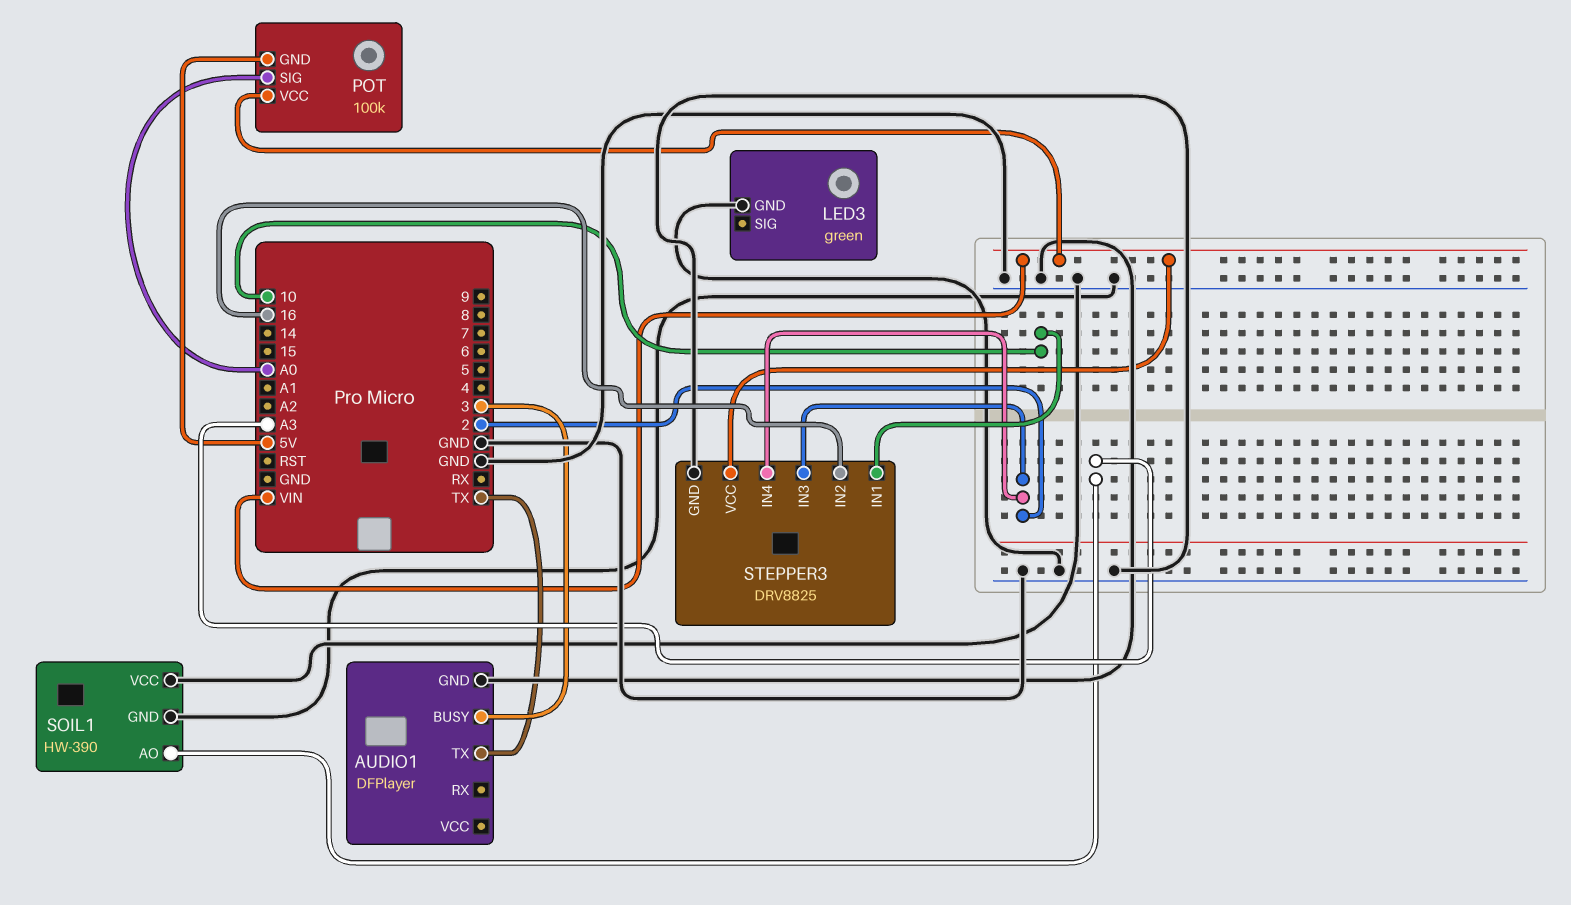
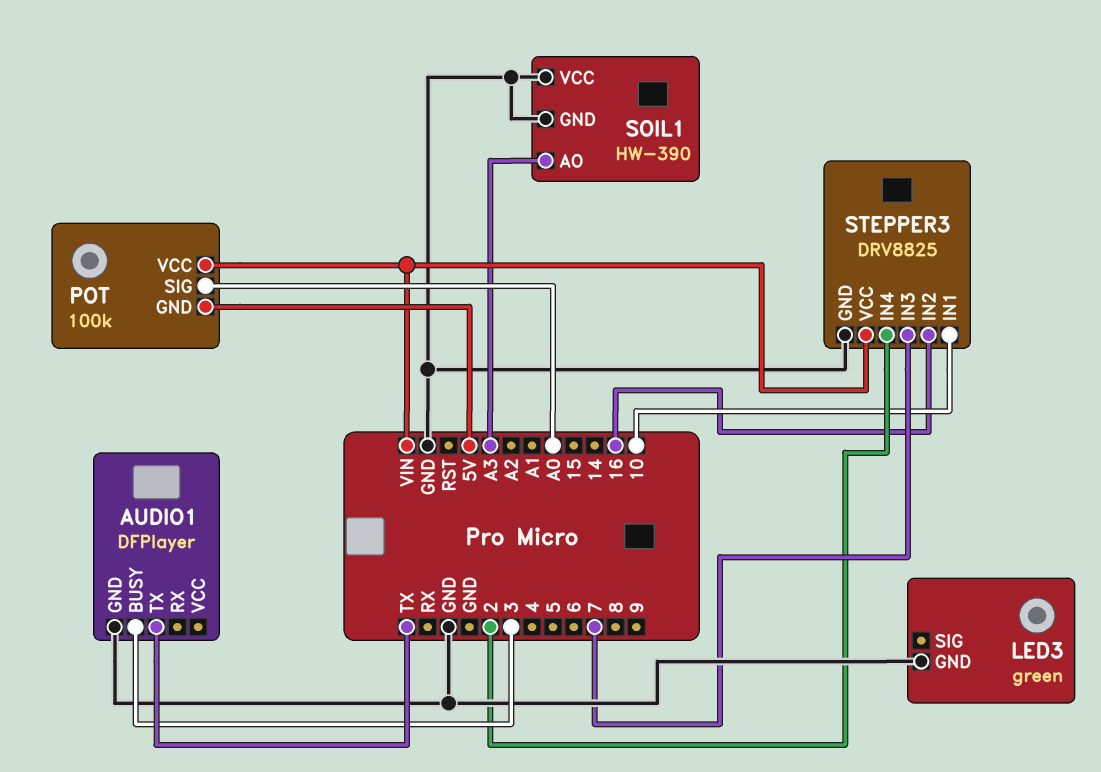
STEPPER3 pin IN3: 2 -> 7

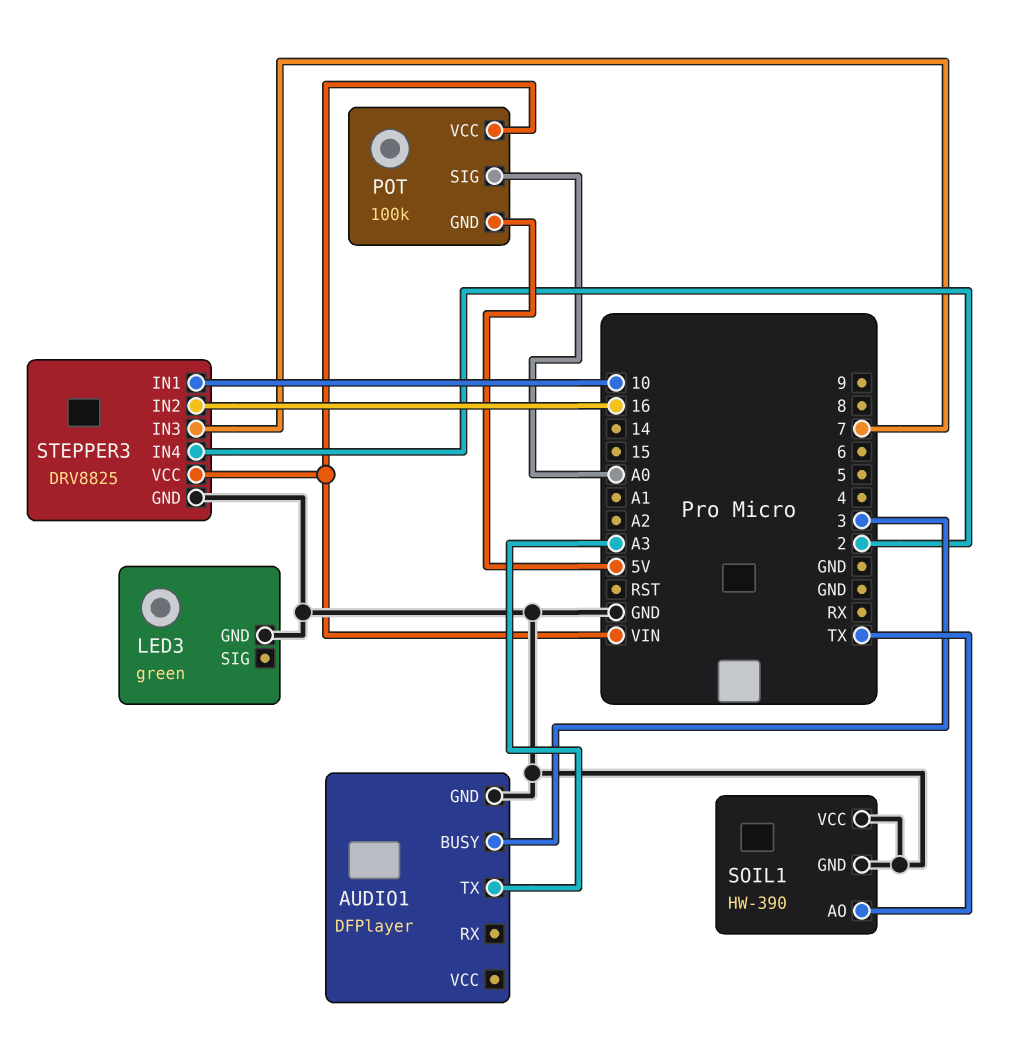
AUDIO1 pin TX: TX -> A3
SOIL1 pin AO: A3 -> TX

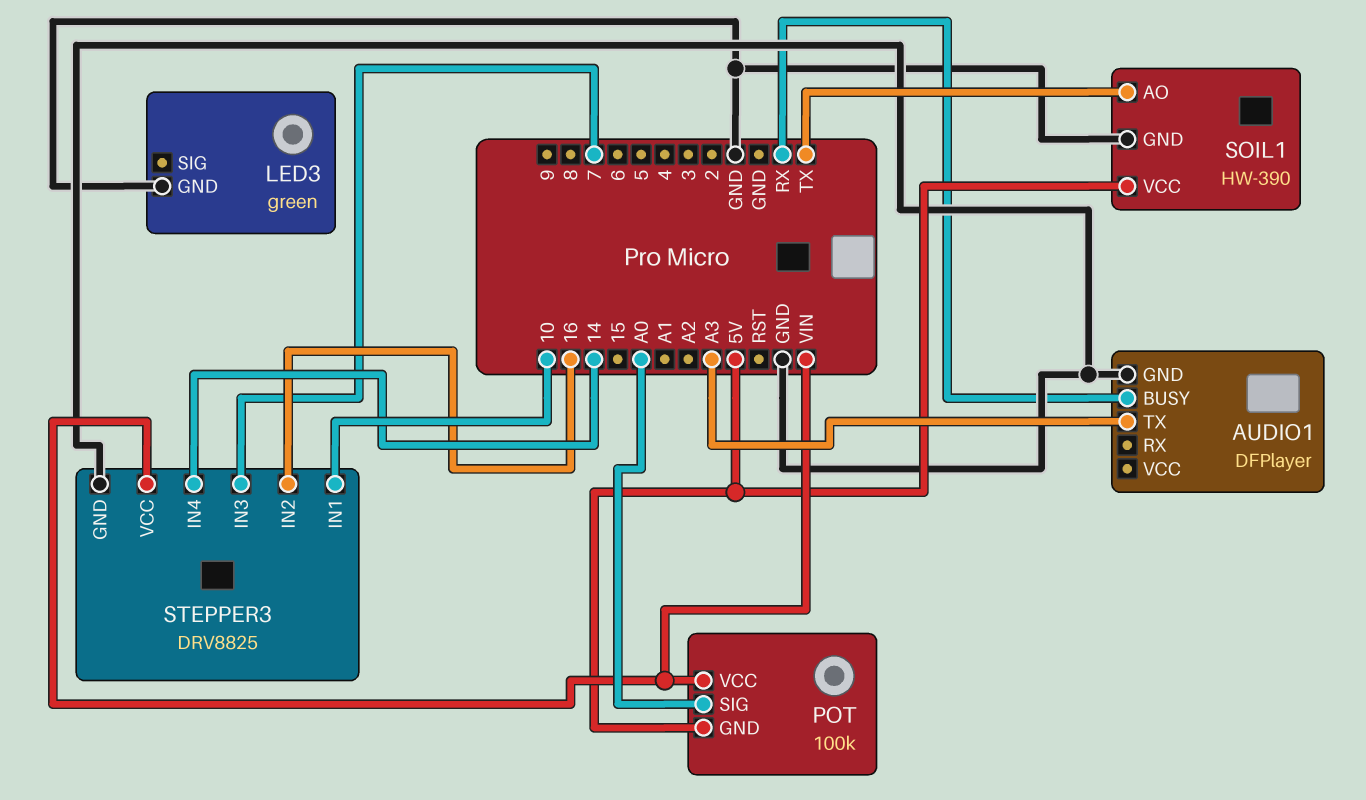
AUDIO1 pin BUSY: 3 -> RX
SOIL1 pin VCC: GND -> 5V
STEPPER3 pin IN4: 2 -> 14

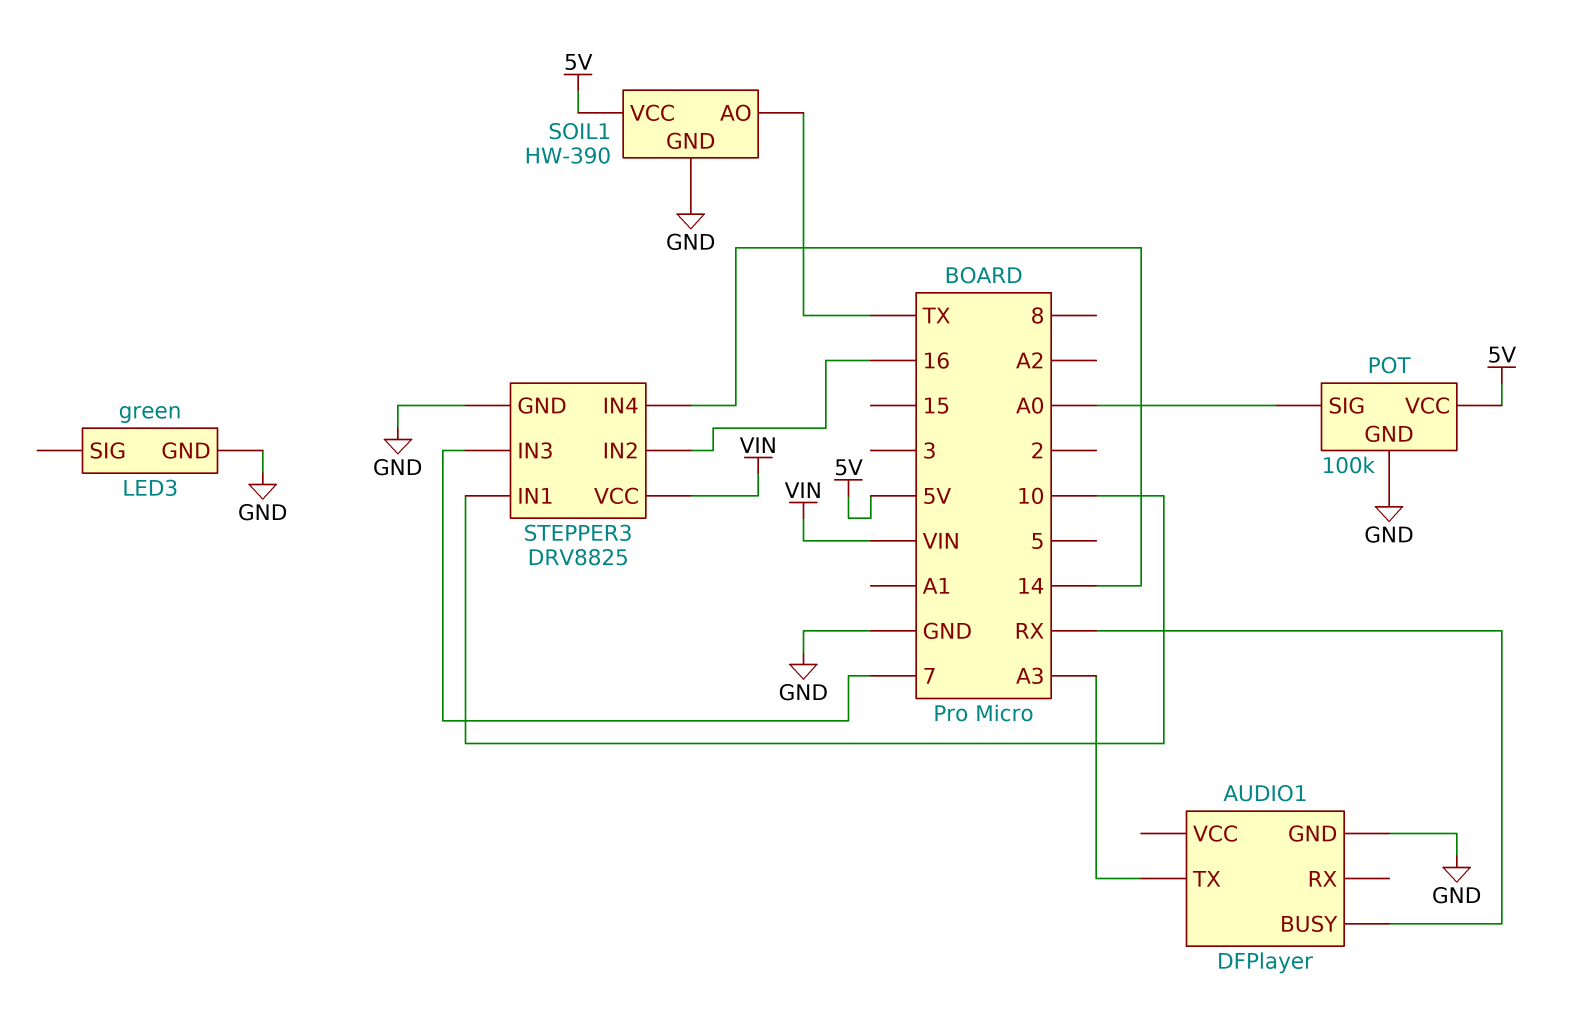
POT pin GND: 5V -> GND
POT pin VCC: VIN -> 5V

